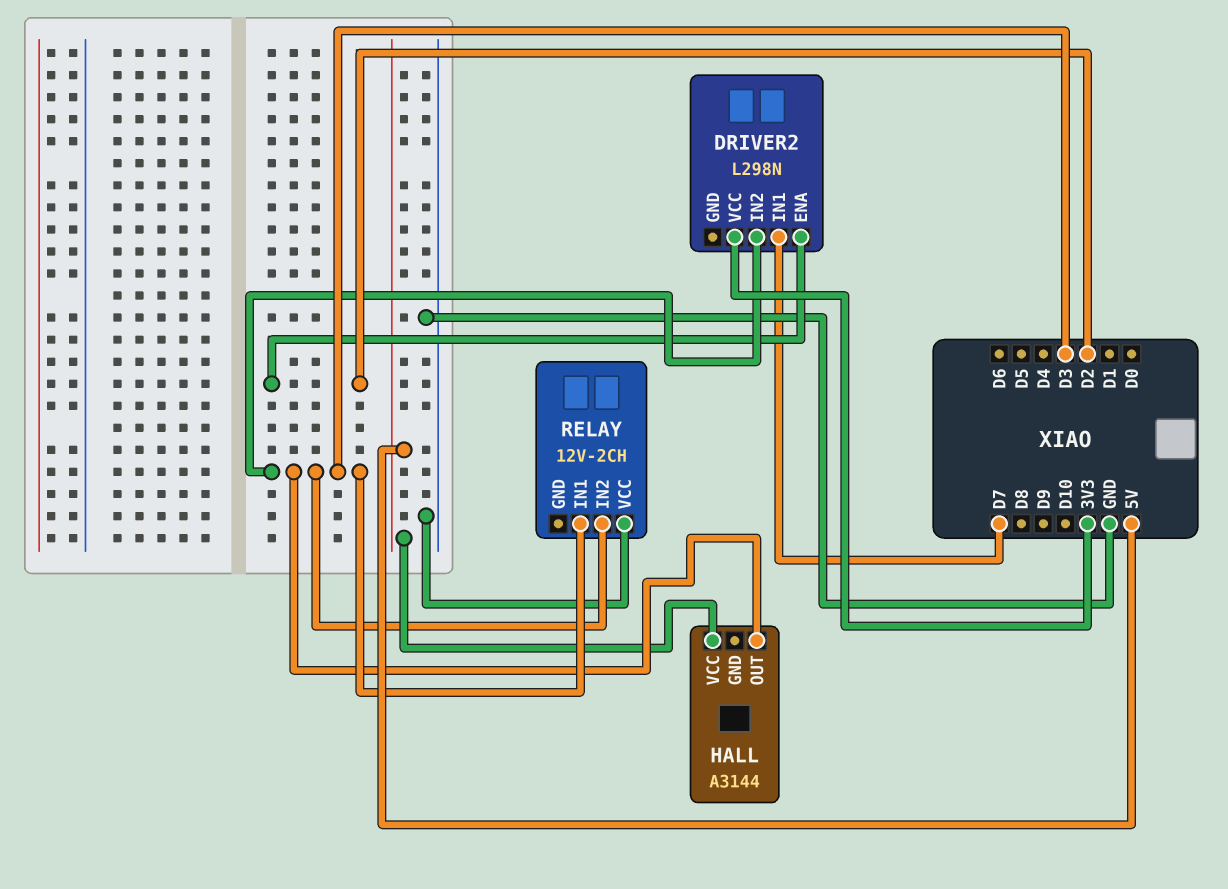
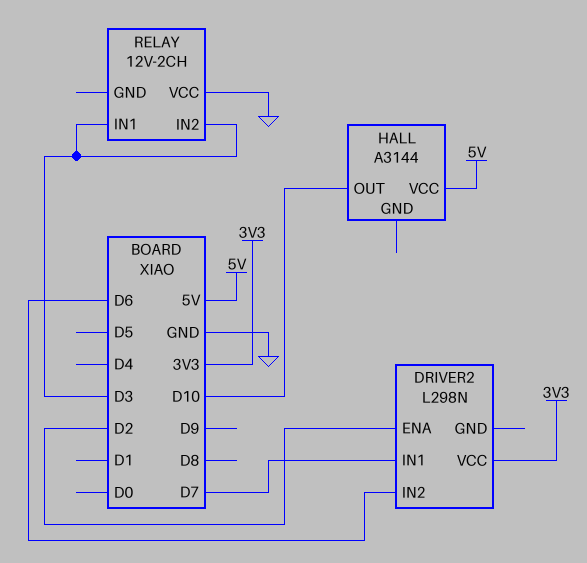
DRIVER2 pin IN2: D3 -> D6
HALL pin OUT: D3 -> D10

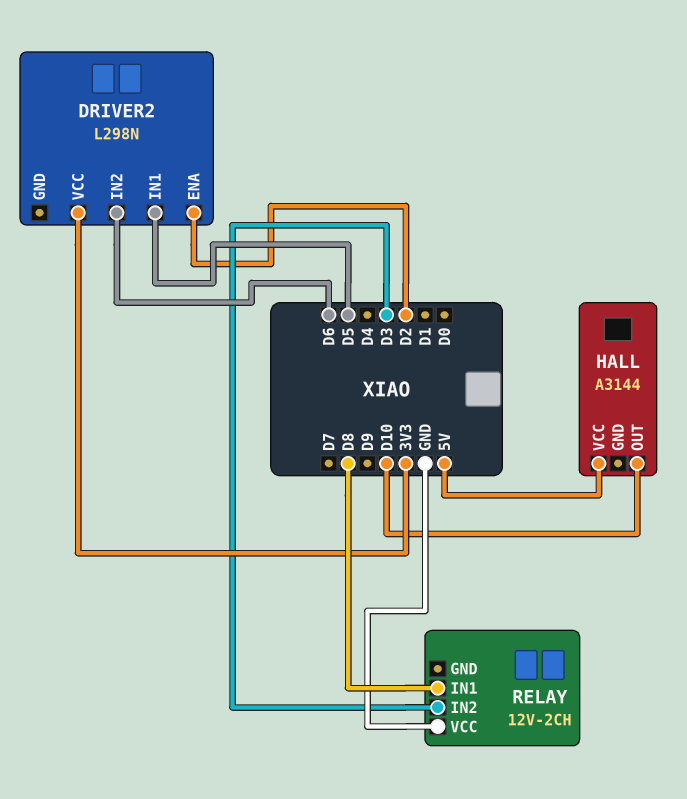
DRIVER2 pin IN1: D7 -> D5
RELAY pin IN1: D3 -> D8

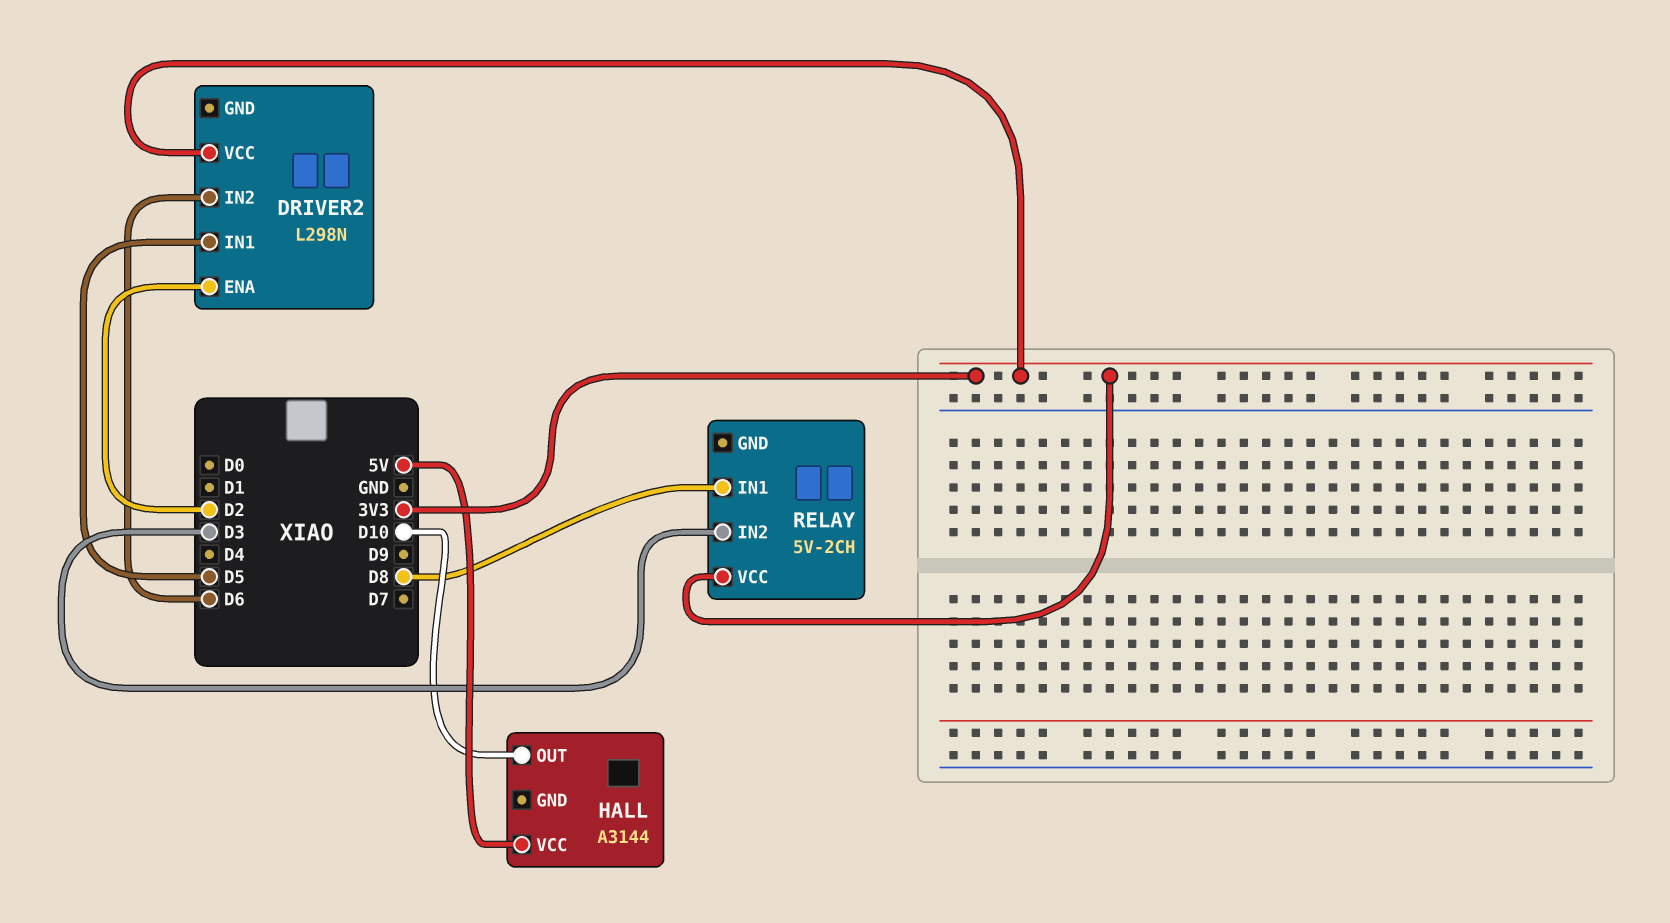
RELAY: 12V-2CH -> 5V-2CH
RELAY pin VCC: GND -> 3V3

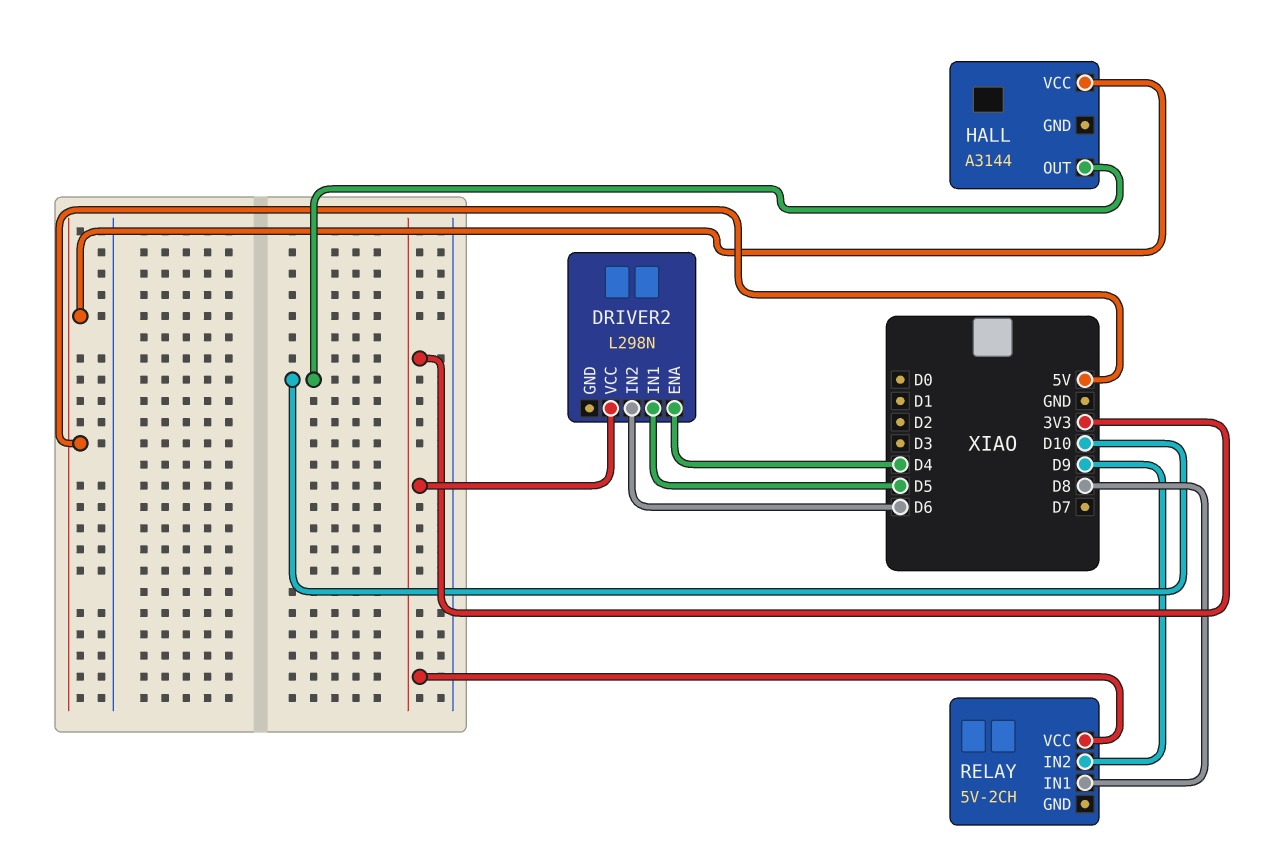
DRIVER2 pin ENA: D2 -> D4
RELAY pin IN2: D3 -> D9

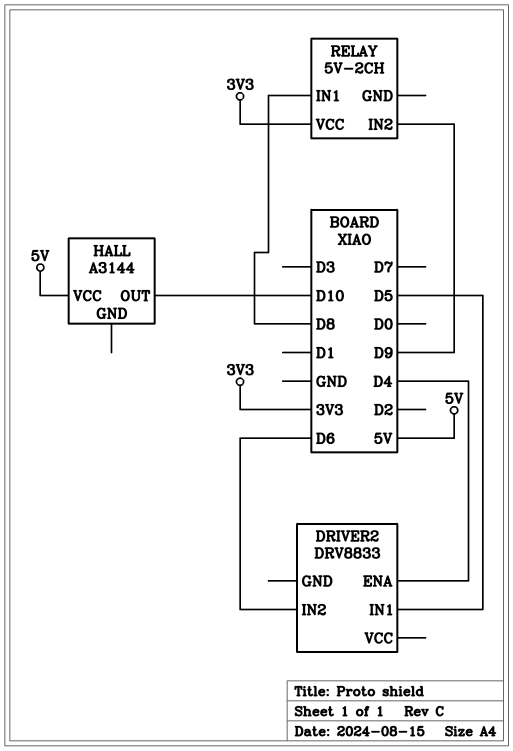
DRIVER2: L298N -> DRV8833
DRIVER2 pin VCC: 3V3 -> none

